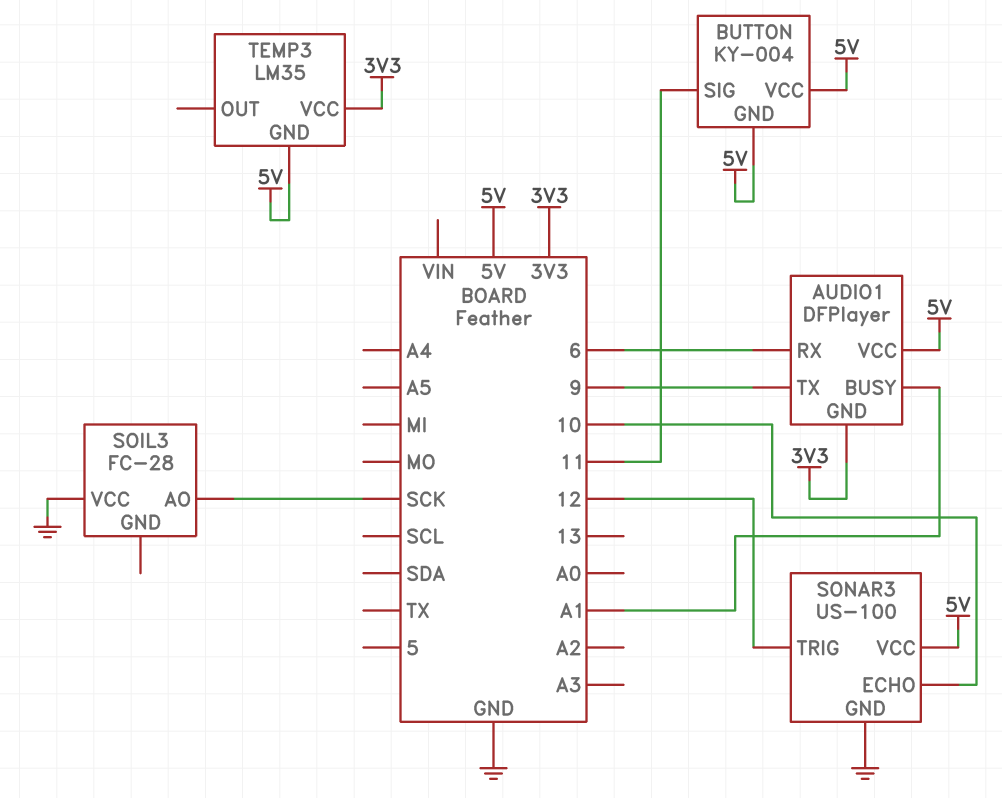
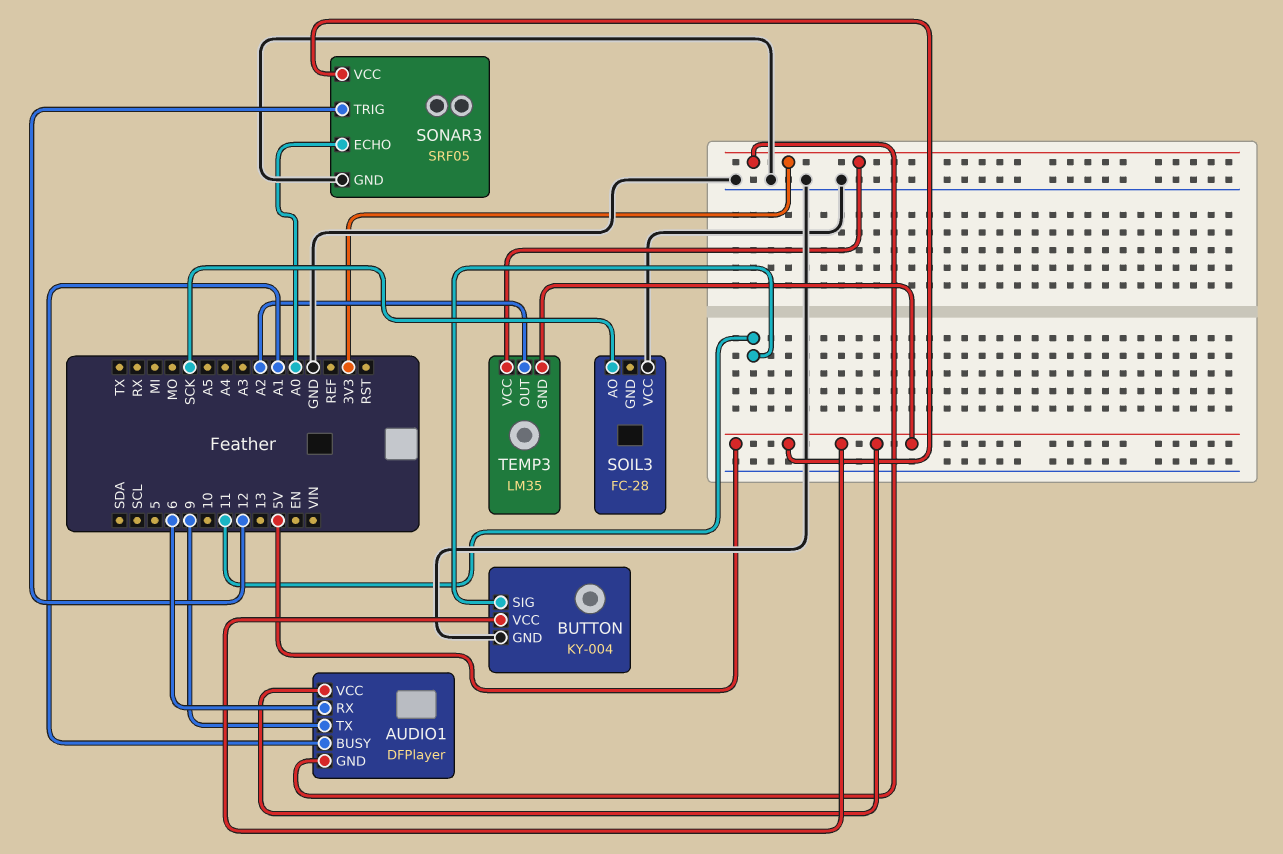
BUTTON pin GND: 5V -> GND
SONAR3: US-100 -> SRF05
SONAR3 pin ECHO: 10 -> A0
TEMP3 pin OUT: none -> A2

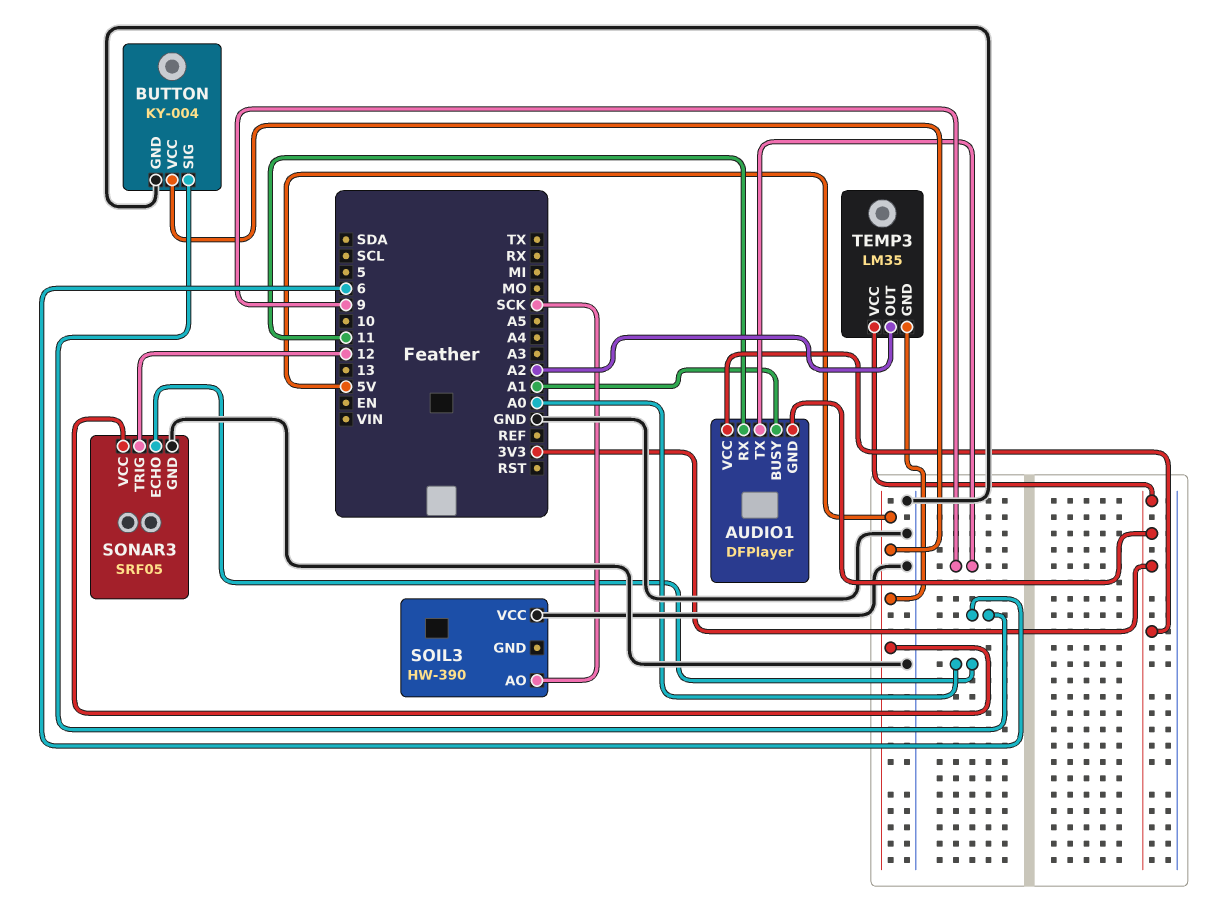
AUDIO1 pin RX: 6 -> 11
AUDIO1 pin VCC: 5V -> 3V3
BUTTON pin SIG: 11 -> 6
SOIL3: FC-28 -> HW-390

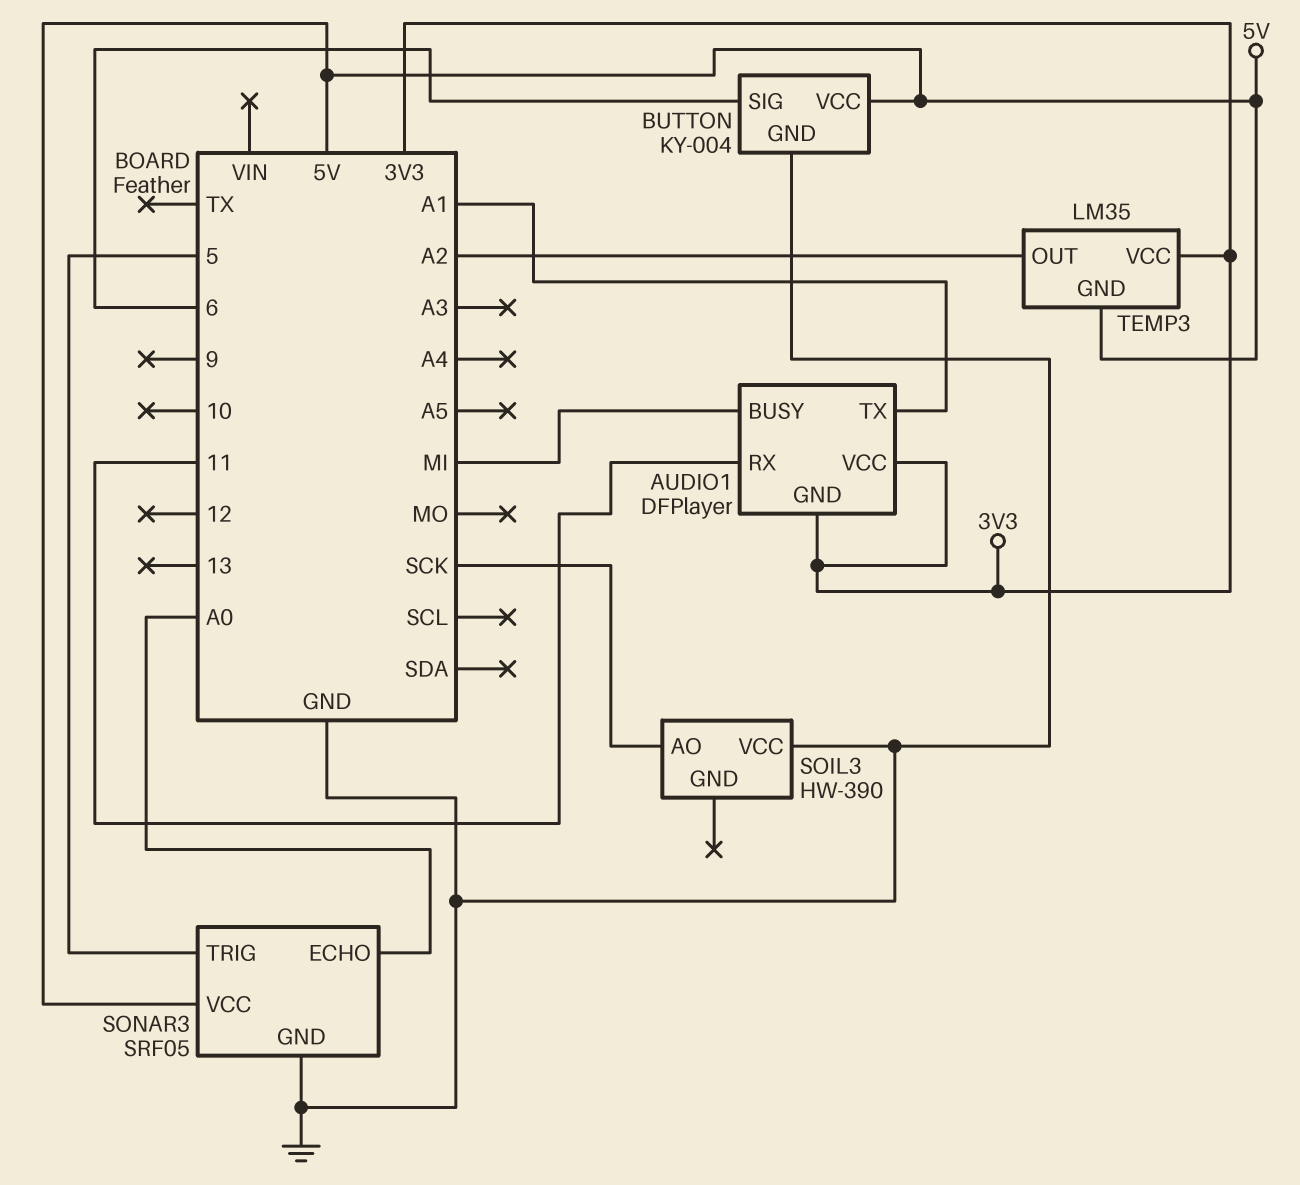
AUDIO1 pin BUSY: A1 -> MI
AUDIO1 pin TX: 9 -> A1
SONAR3 pin TRIG: 12 -> 5

